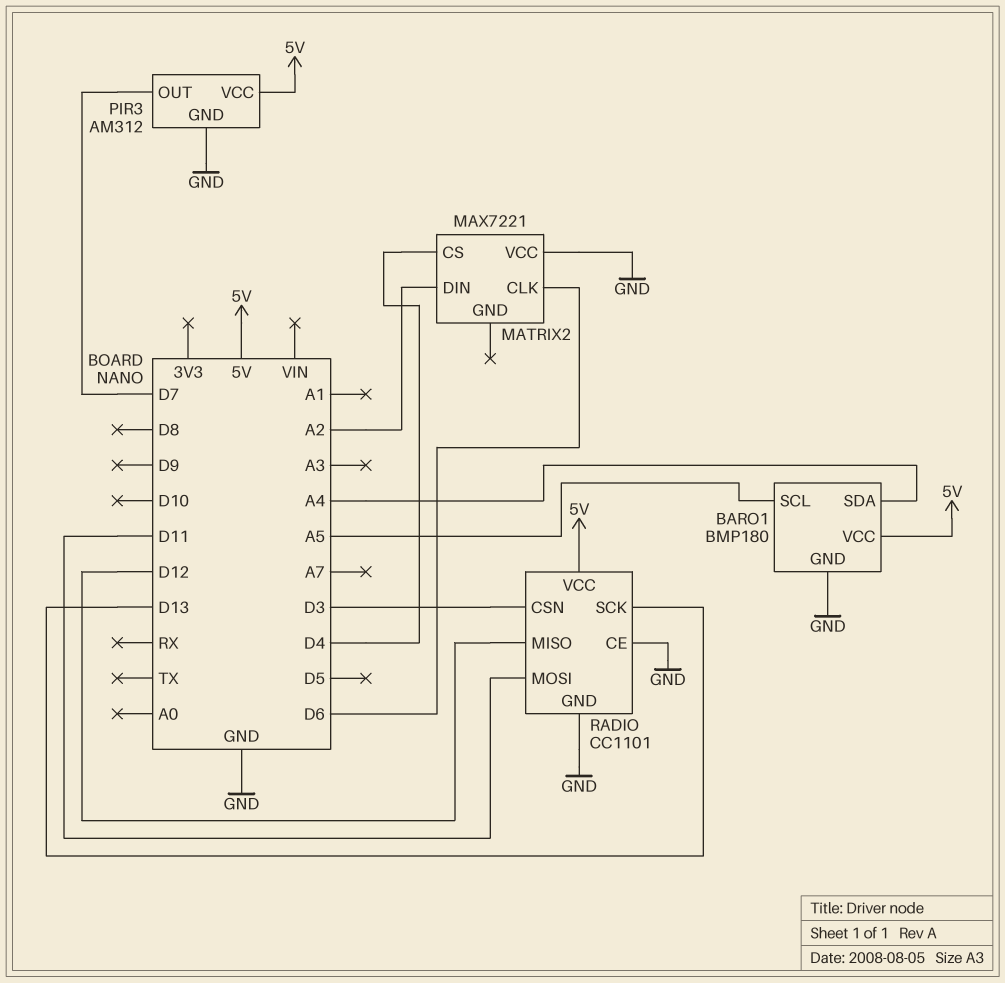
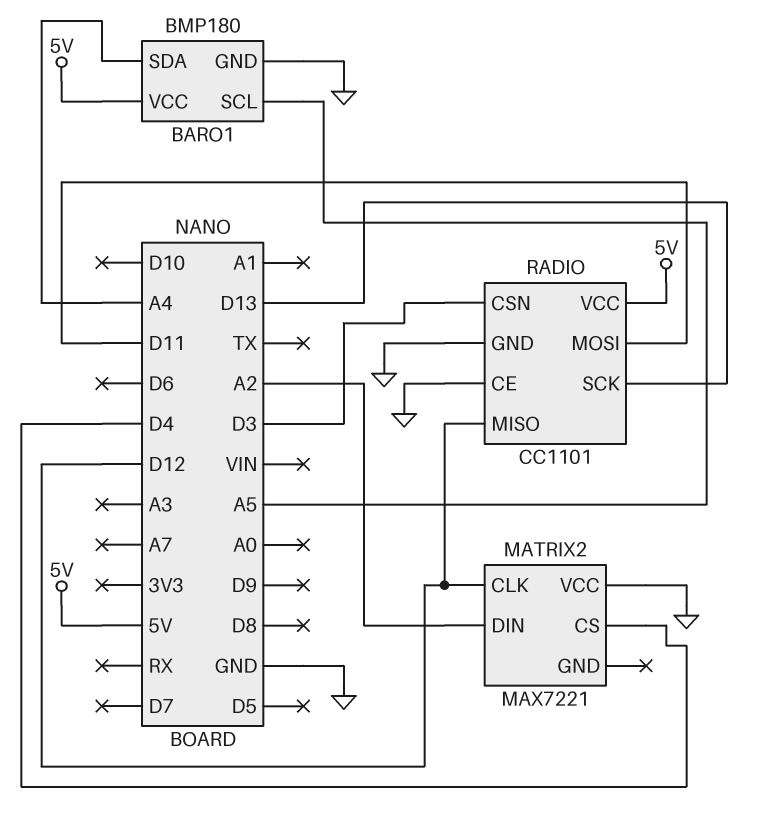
MATRIX2 pin CLK: D6 -> D12
PIR3: AM312 -> none
PIR3 pin GND: GND -> none
PIR3 pin OUT: D7 -> none
PIR3 pin VCC: 5V -> none

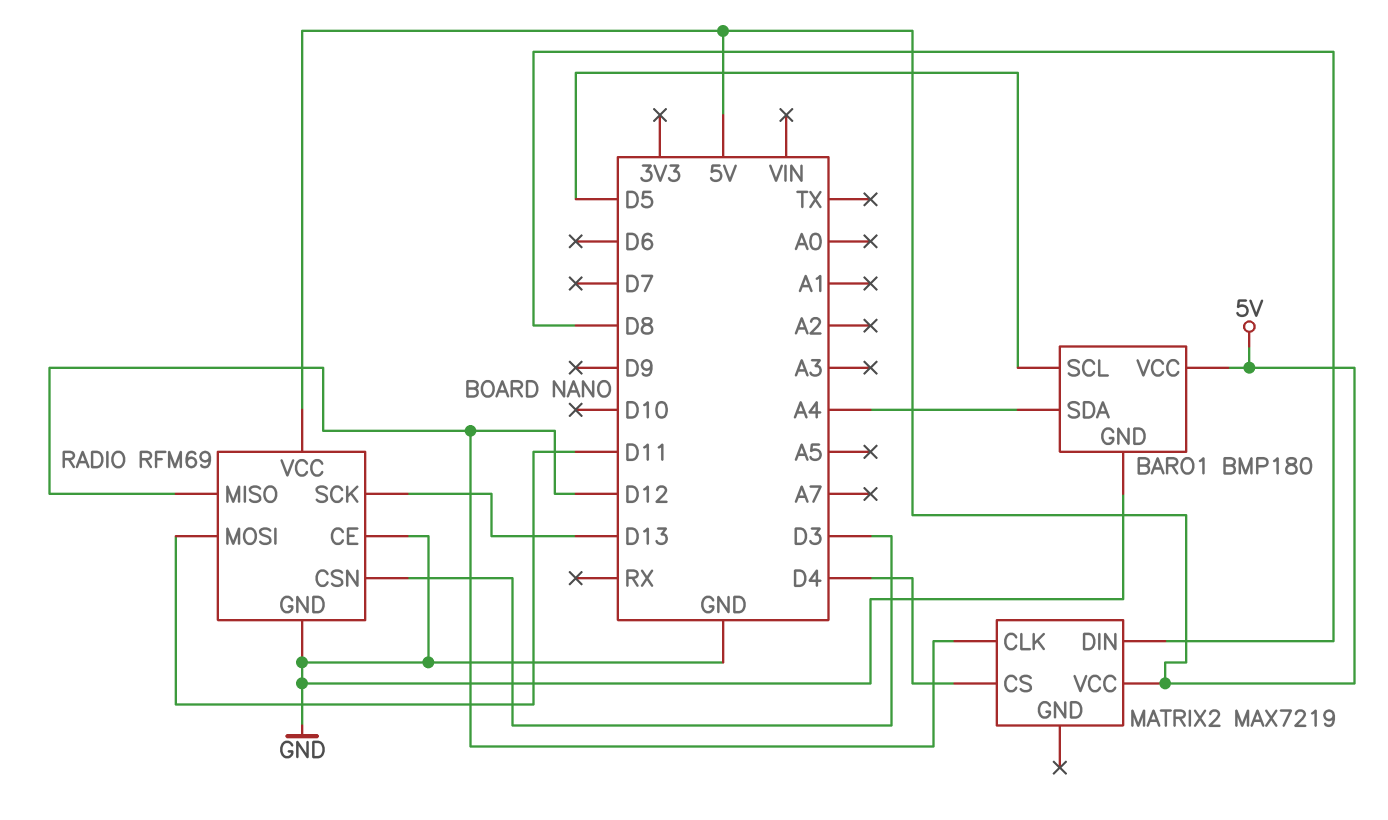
BARO1 pin SCL: A5 -> D5
MATRIX2: MAX7221 -> MAX7219
MATRIX2 pin DIN: A2 -> D8
MATRIX2 pin VCC: GND -> 5V
RADIO: CC1101 -> RFM69

